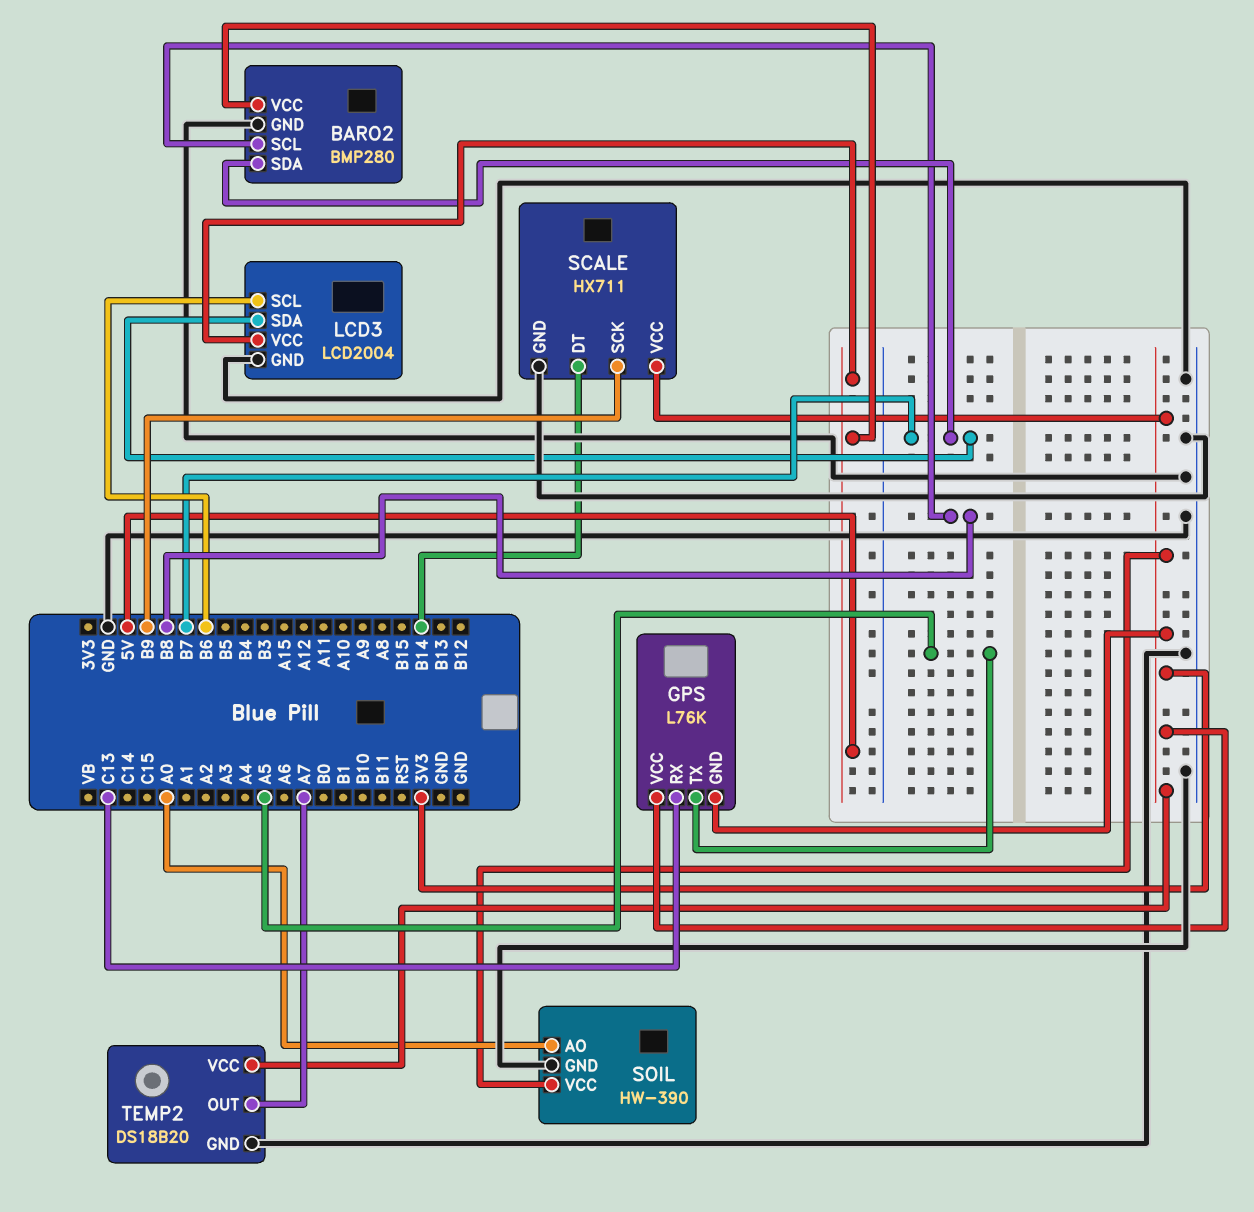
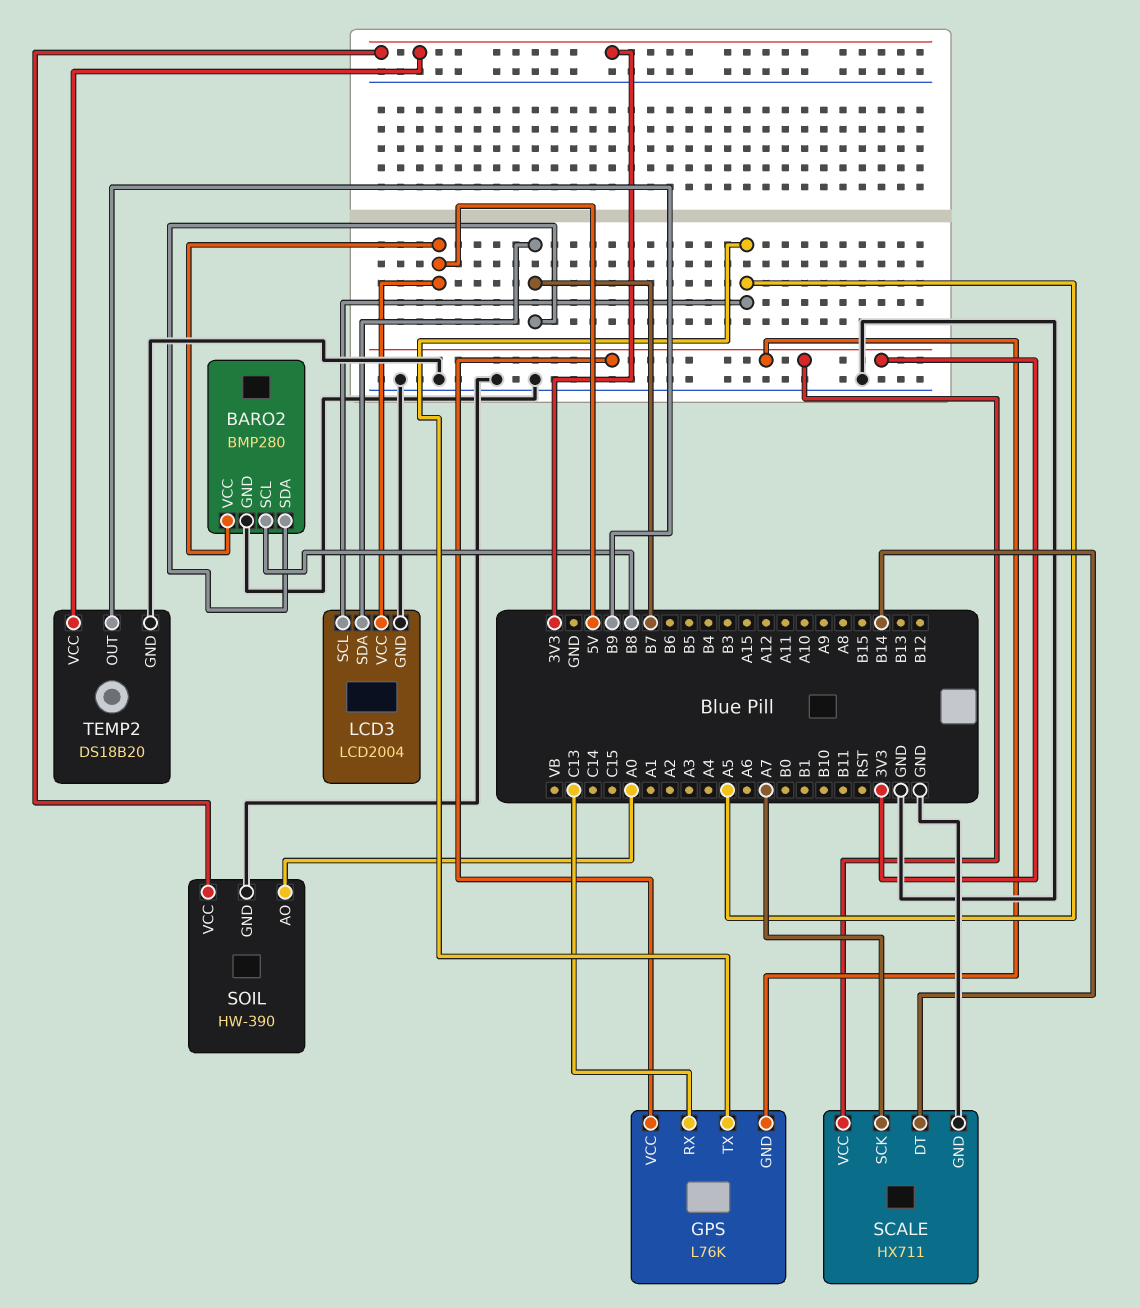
LCD3 pin SCL: B6 -> A5
SCALE pin SCK: B9 -> A7
TEMP2 pin OUT: A7 -> B9

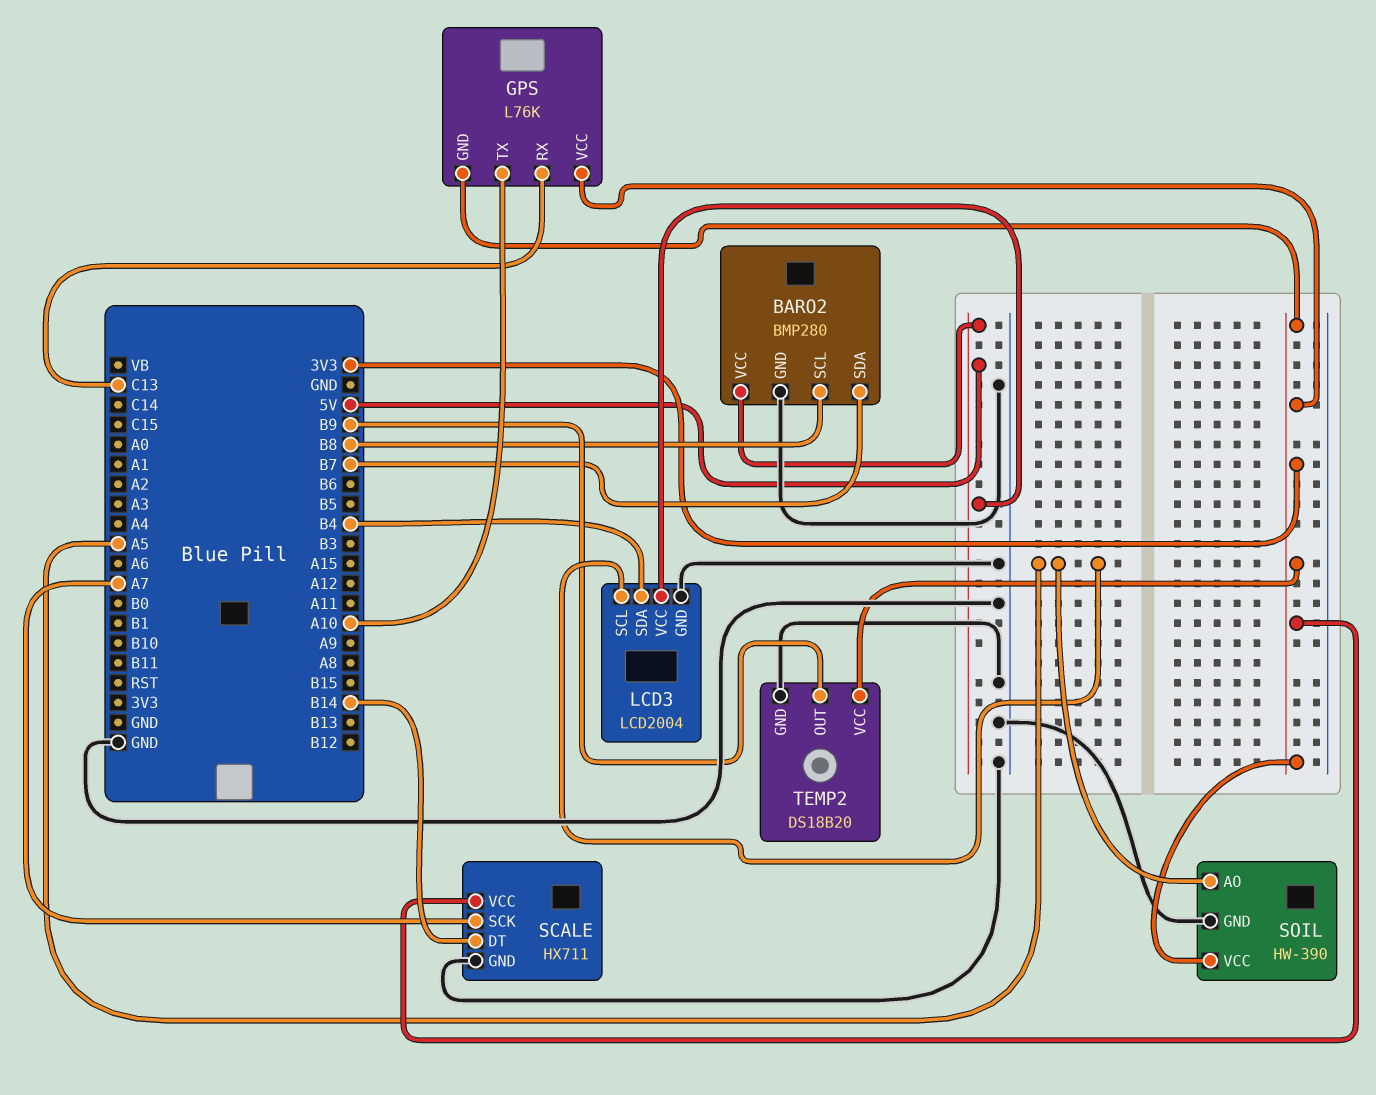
GPS pin TX: A5 -> A10
LCD3 pin SDA: B7 -> B4
SOIL pin AO: A0 -> A5

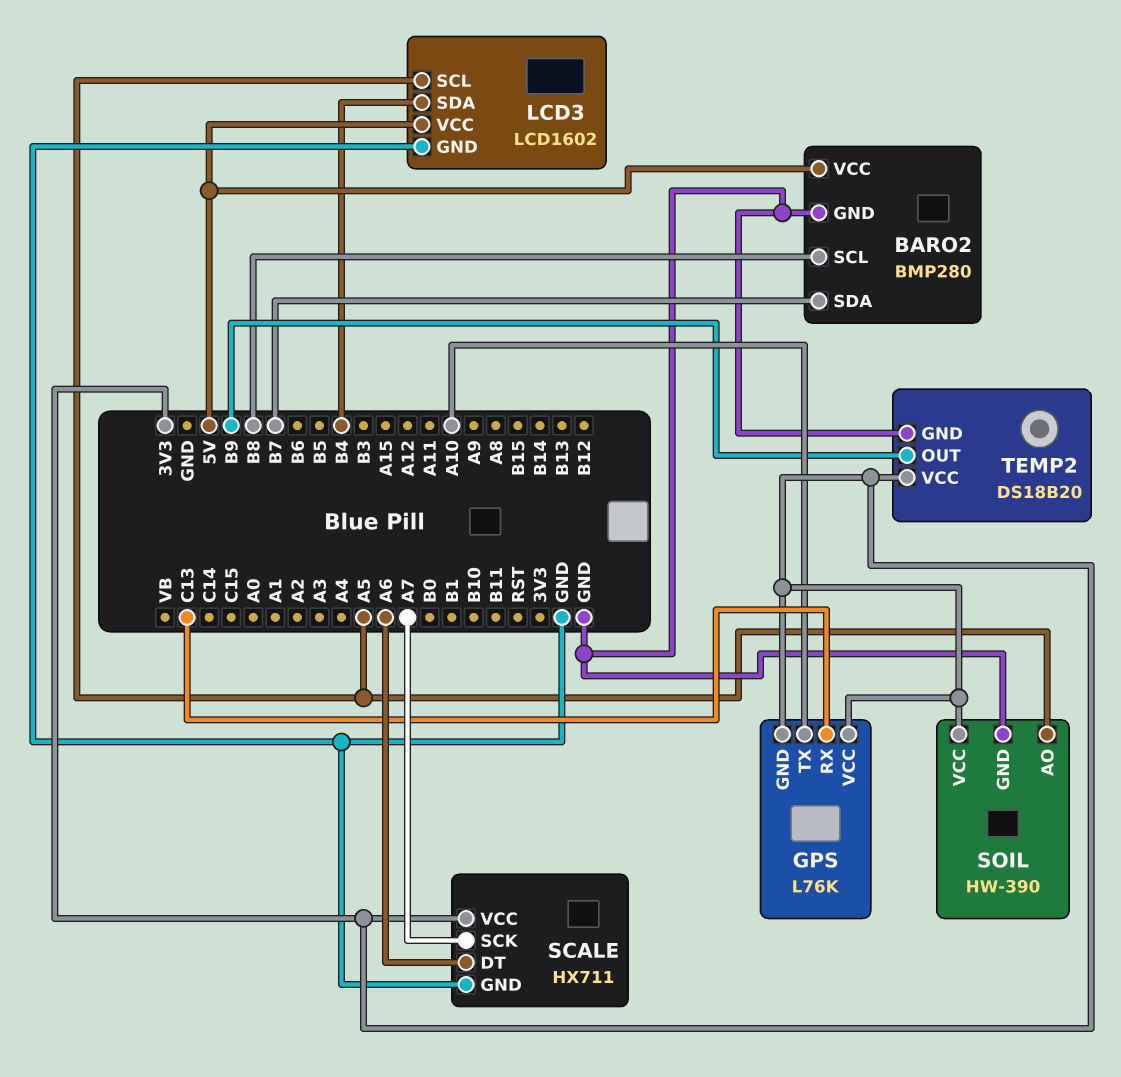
LCD3: LCD2004 -> LCD1602
SCALE pin DT: B14 -> A6

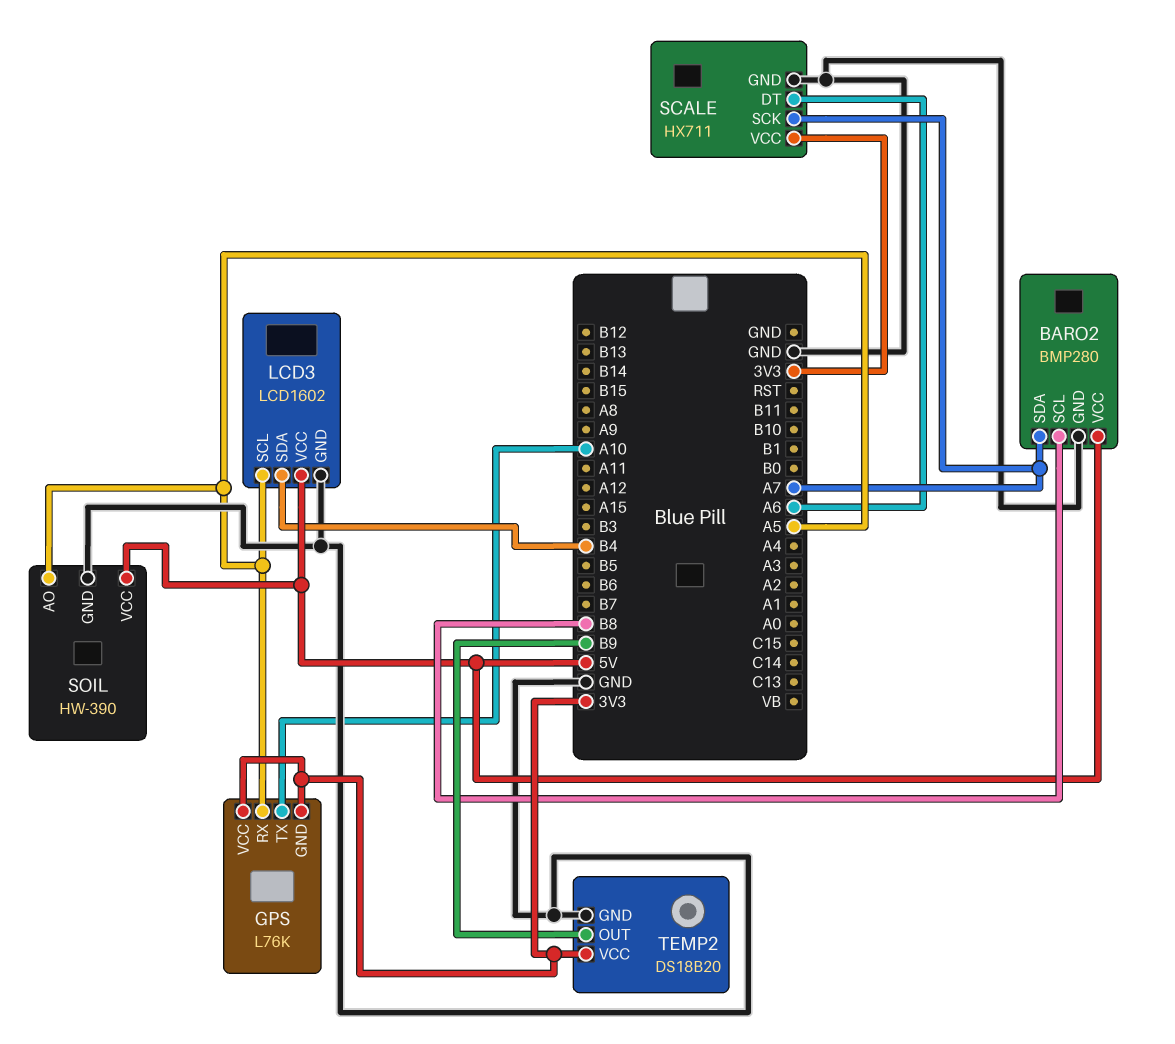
BARO2 pin SDA: B7 -> A7
GPS pin RX: C13 -> A5
SOIL pin VCC: 3V3 -> 5V

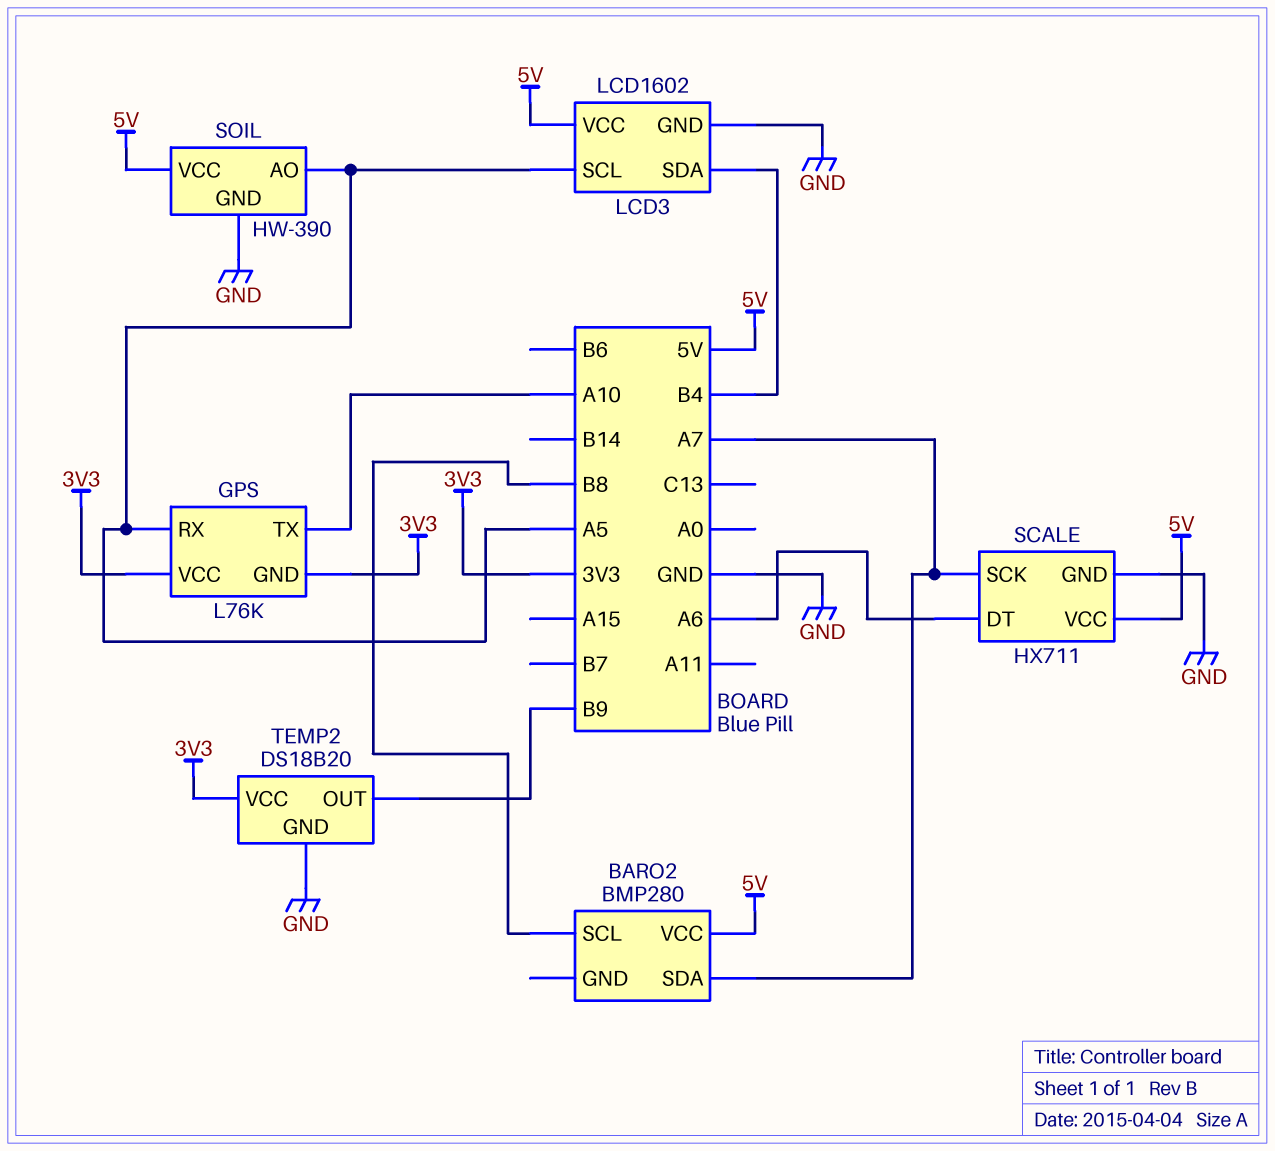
BARO2 pin GND: GND -> none
SCALE pin VCC: 3V3 -> 5V

